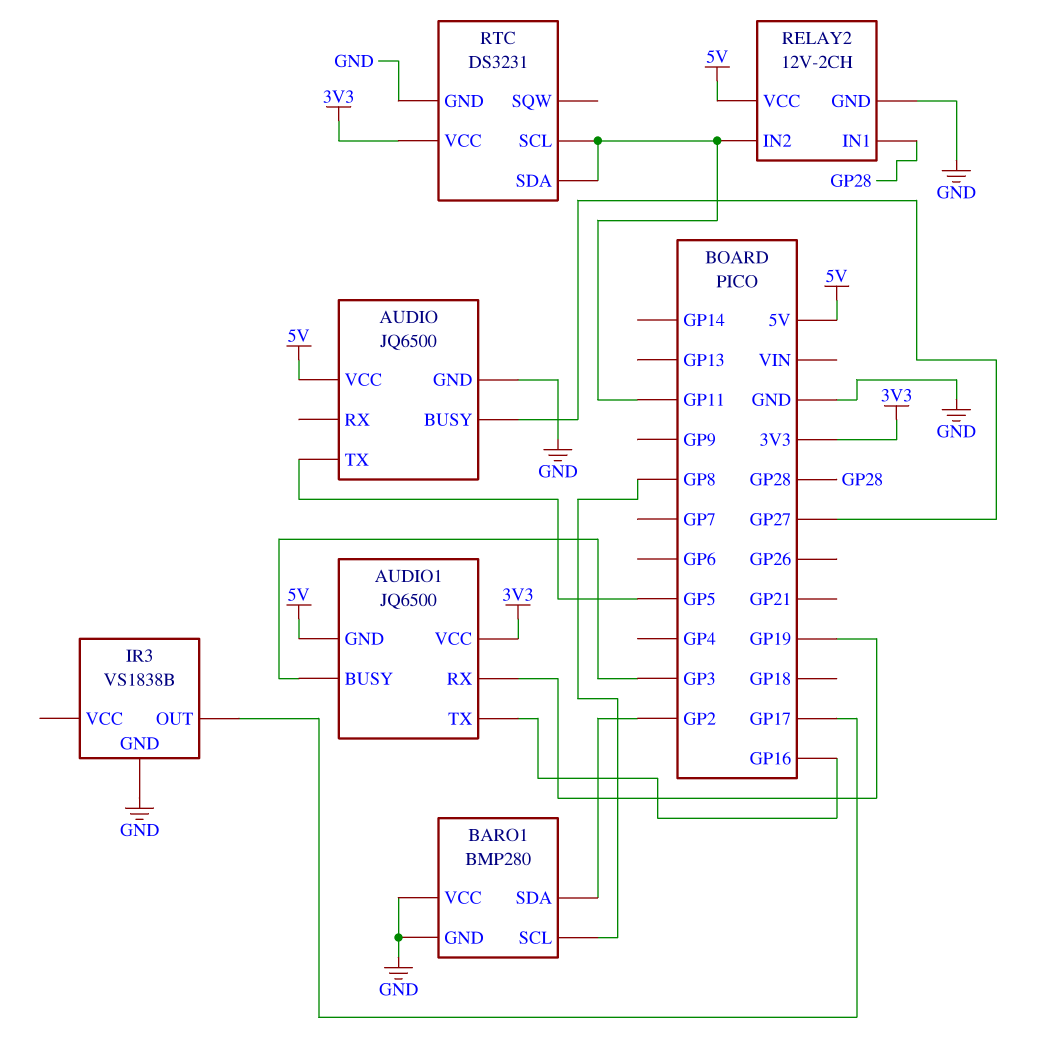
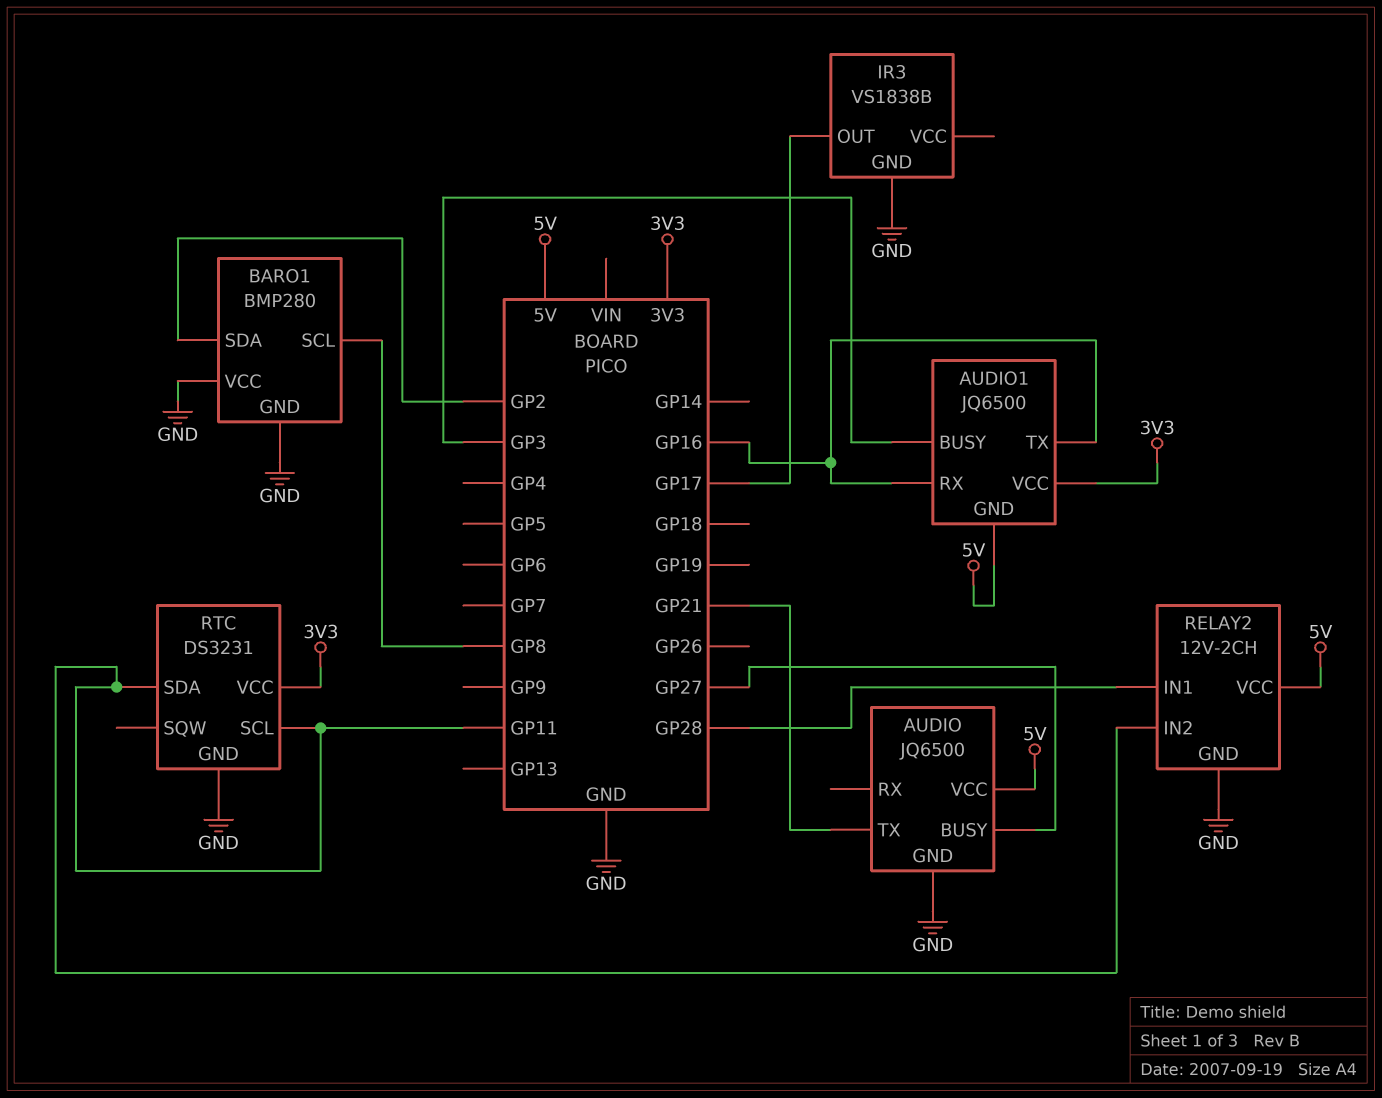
AUDIO pin TX: GP5 -> GP21
AUDIO1 pin RX: GP19 -> GP16

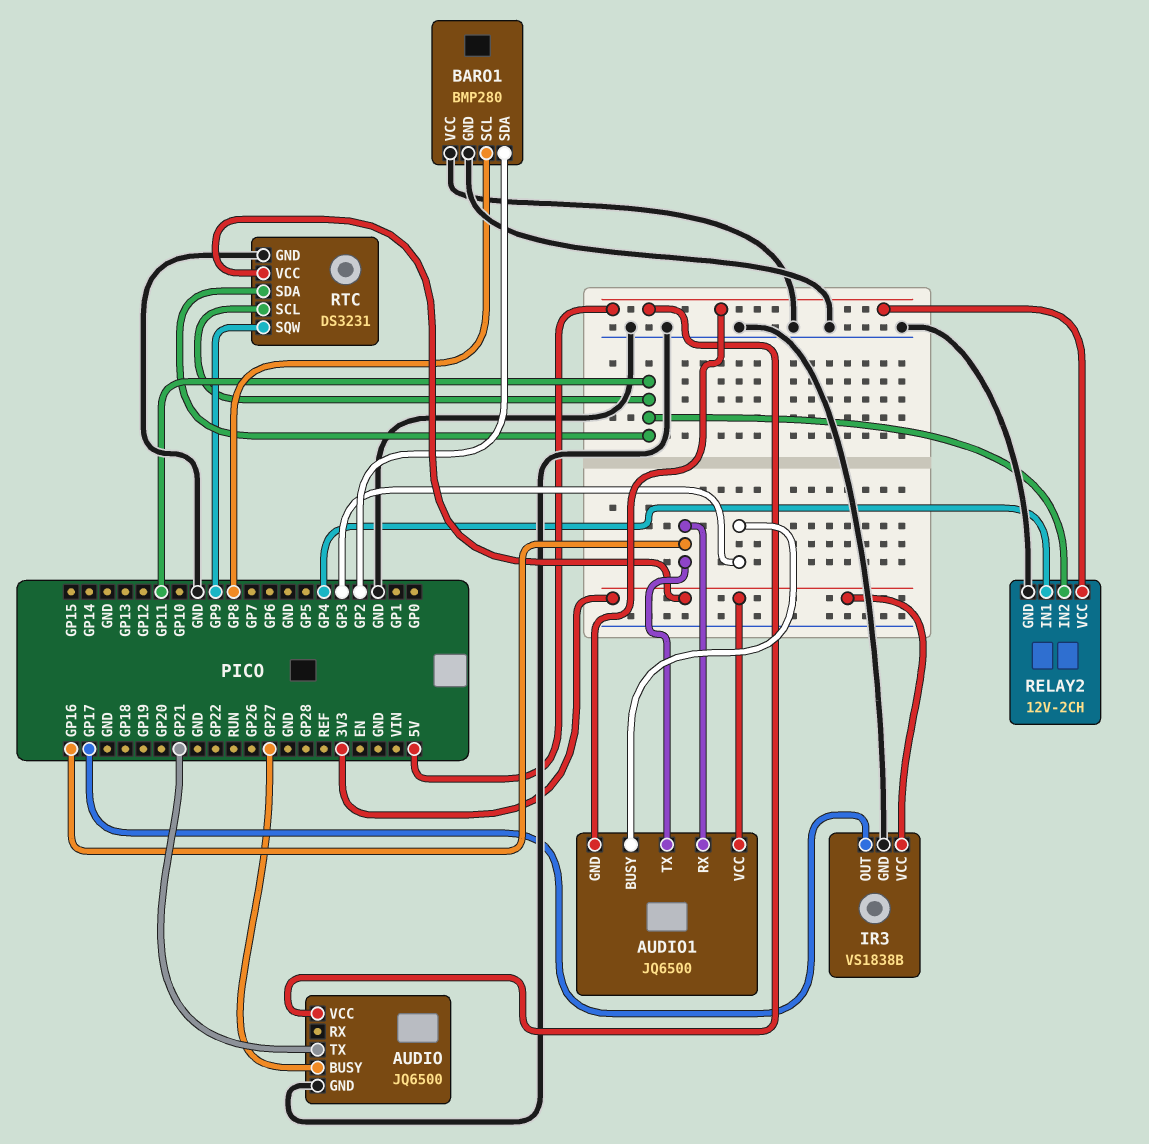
IR3 pin VCC: none -> 3V3
RELAY2 pin IN1: GP28 -> GP4
RTC pin SQW: none -> GP9

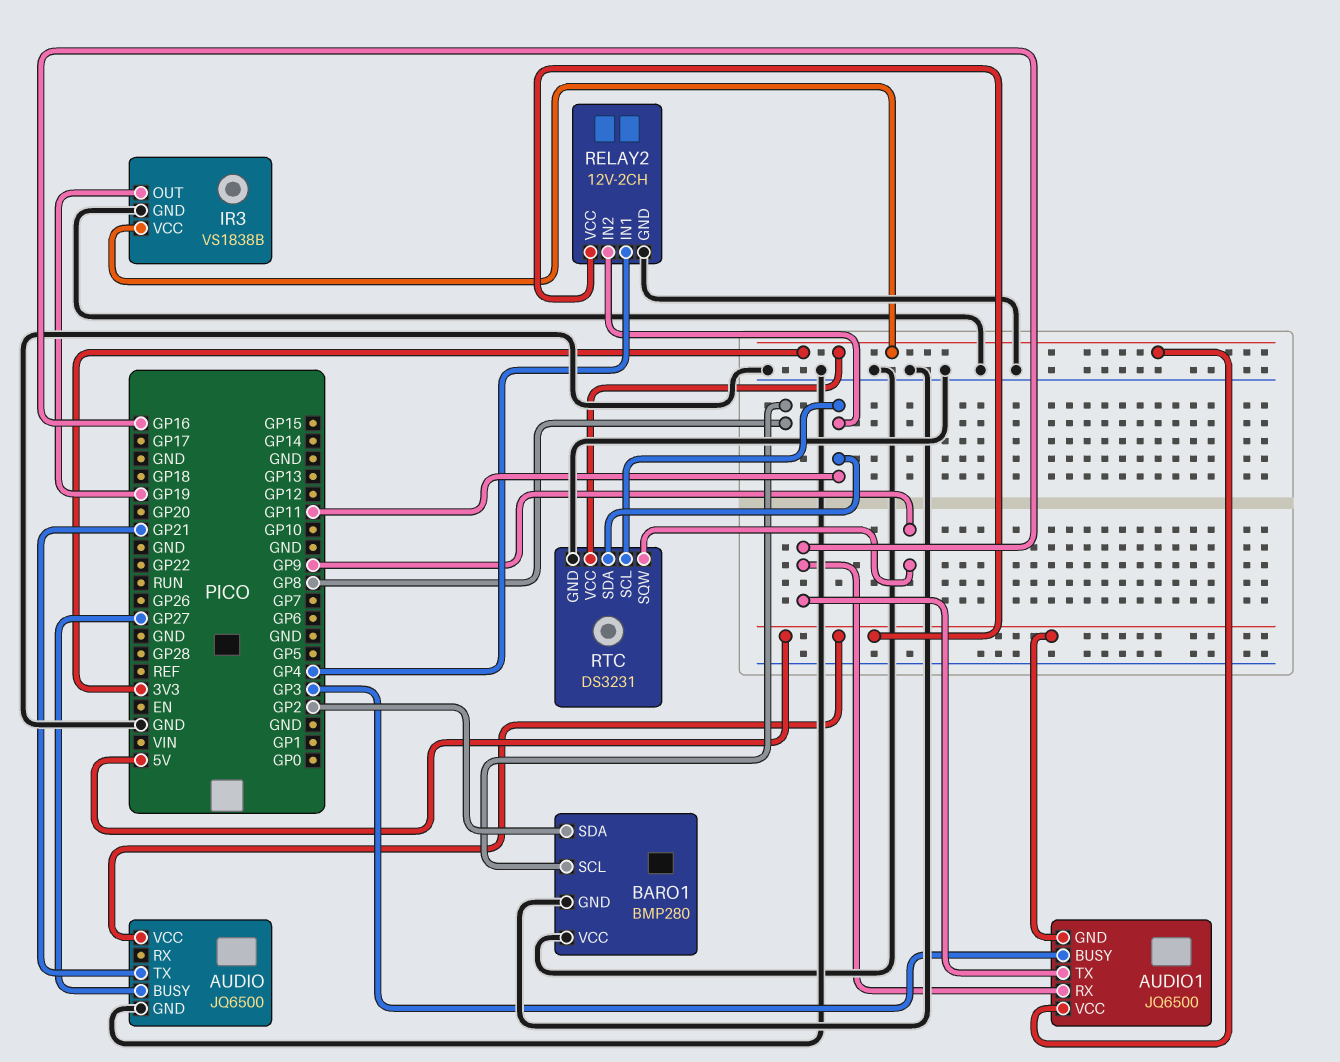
IR3 pin OUT: GP17 -> GP19

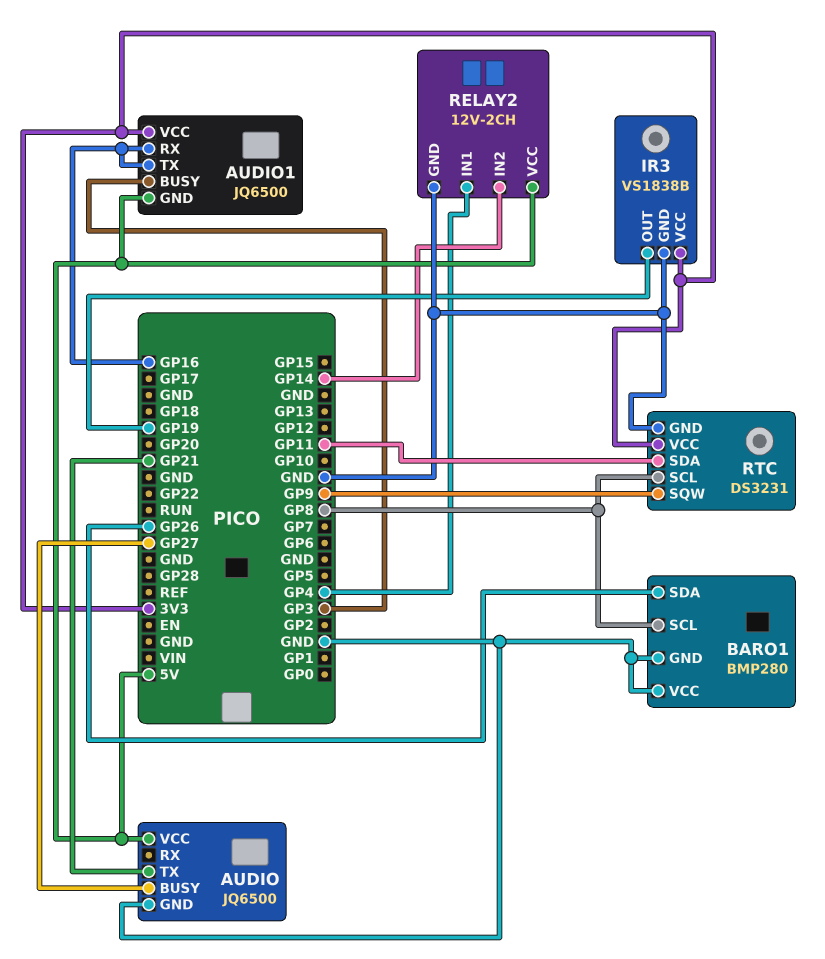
BARO1 pin SDA: GP2 -> GP26
RELAY2 pin IN2: GP11 -> GP14
RTC pin SCL: GP11 -> GP8

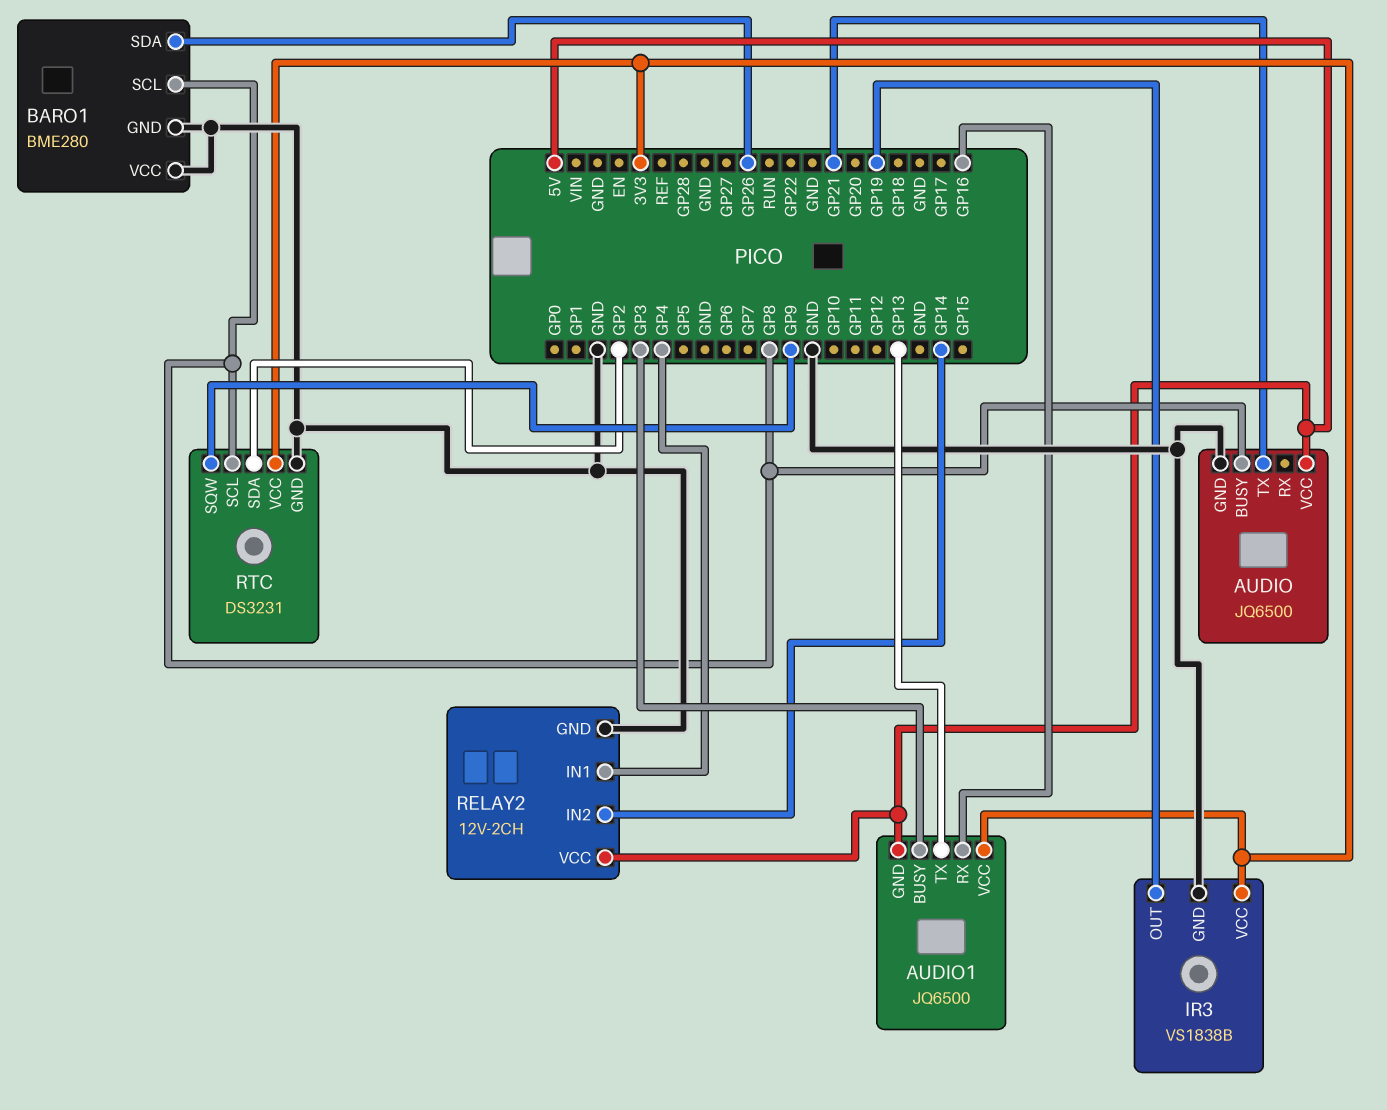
AUDIO pin BUSY: GP27 -> GP8
AUDIO1 pin TX: GP16 -> GP13
BARO1: BMP280 -> BME280
RTC pin SDA: GP11 -> GP2

